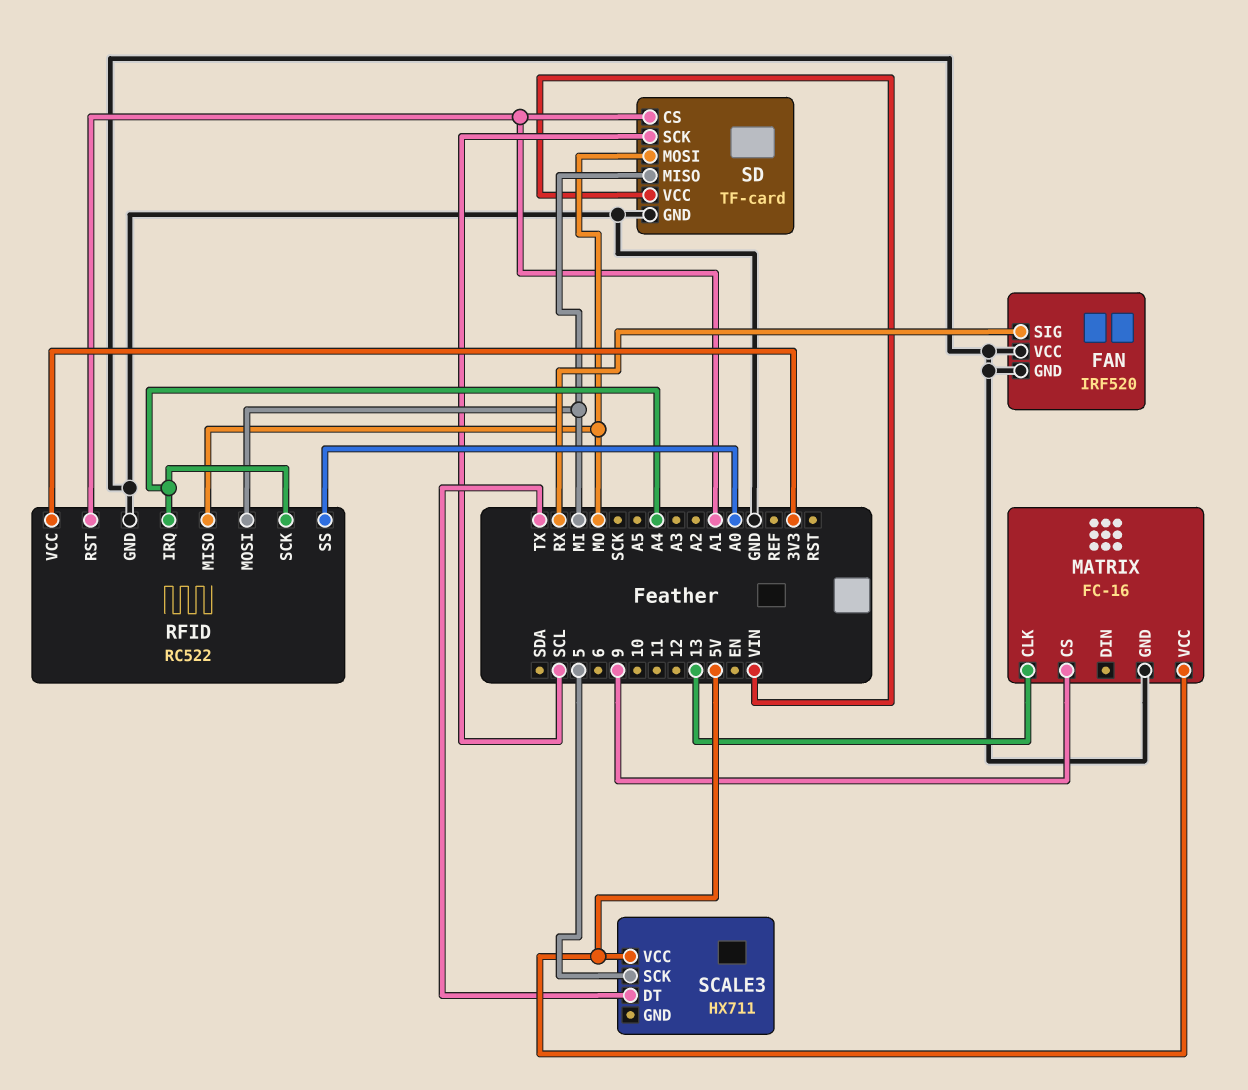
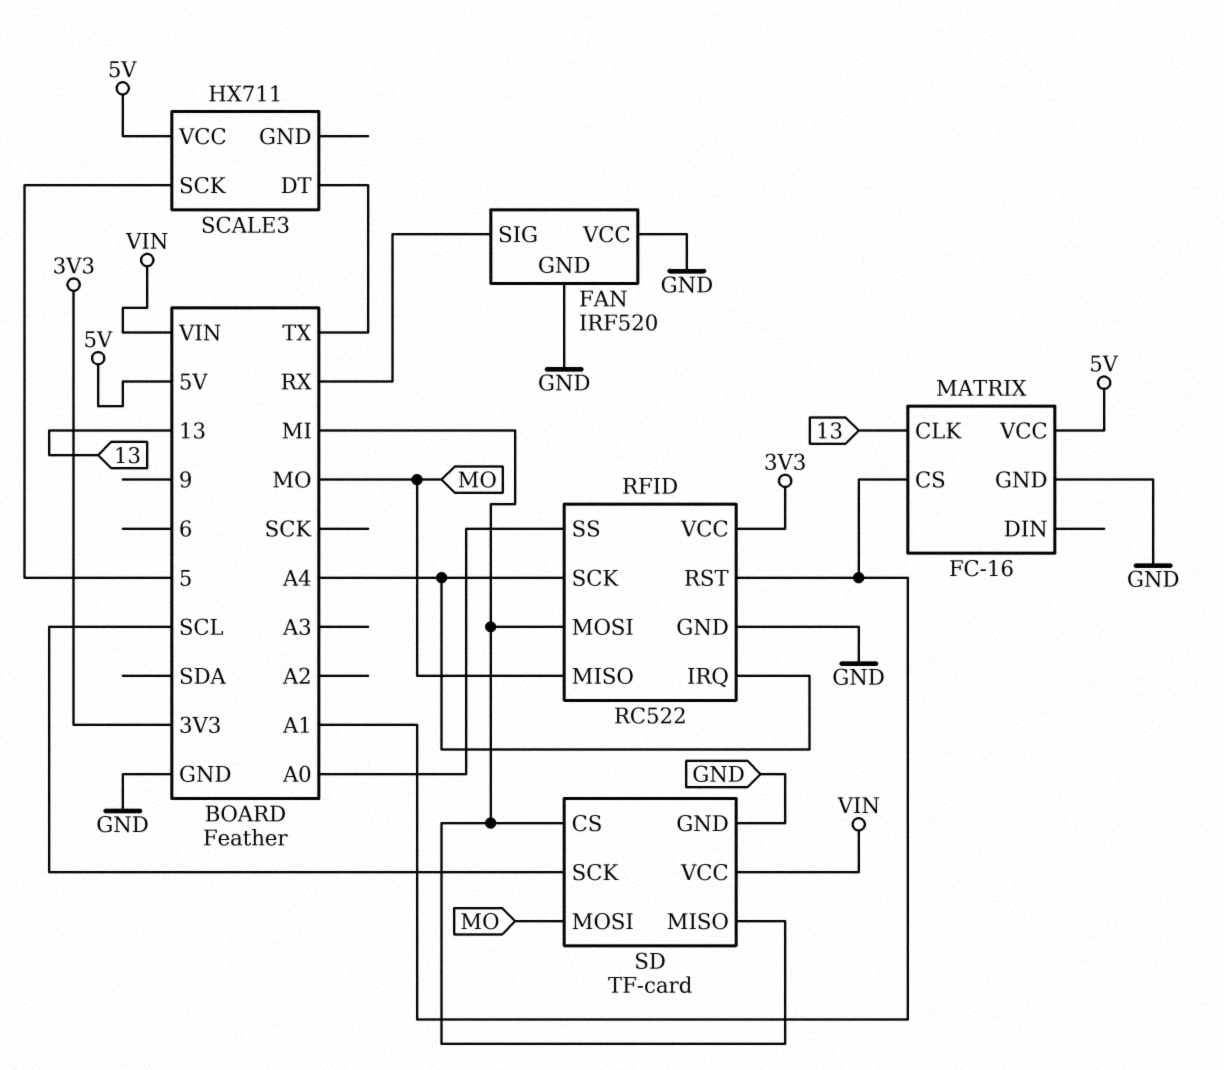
MATRIX pin CS: 9 -> A1
SD pin CS: A1 -> MI

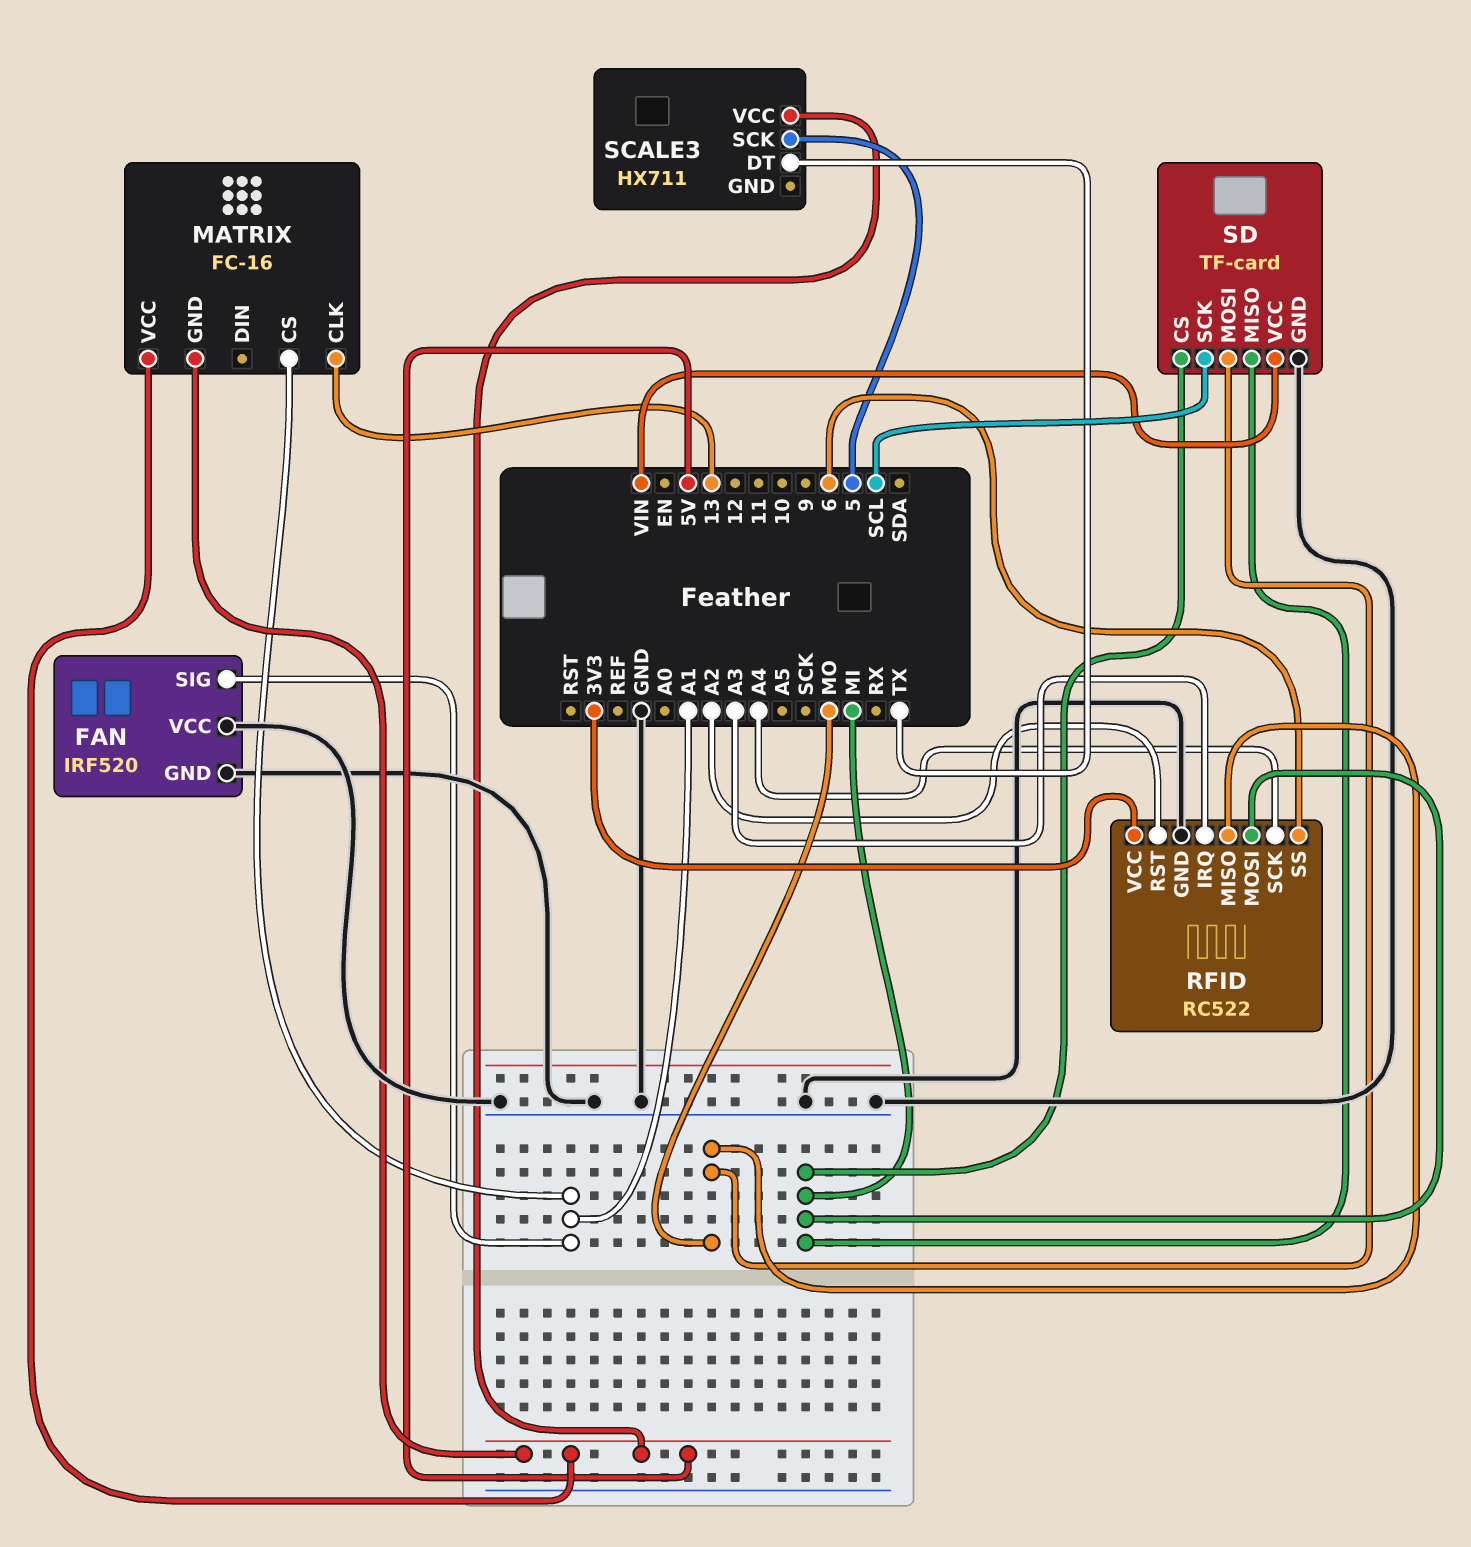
FAN pin SIG: RX -> A1
MATRIX pin GND: GND -> 5V
RFID pin IRQ: A4 -> A3
RFID pin RST: A1 -> A2
RFID pin SS: A0 -> 6

